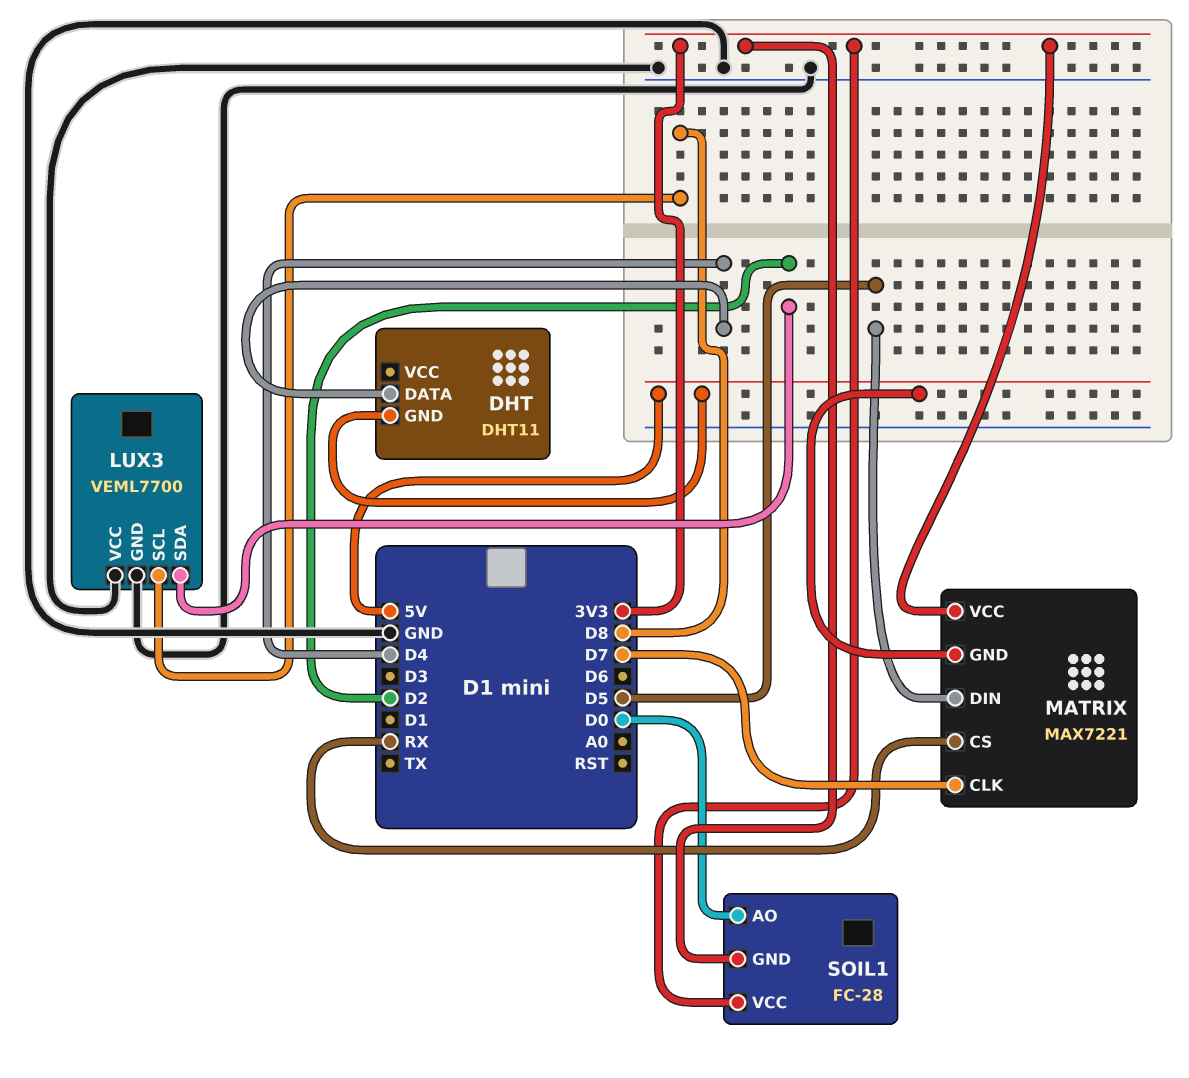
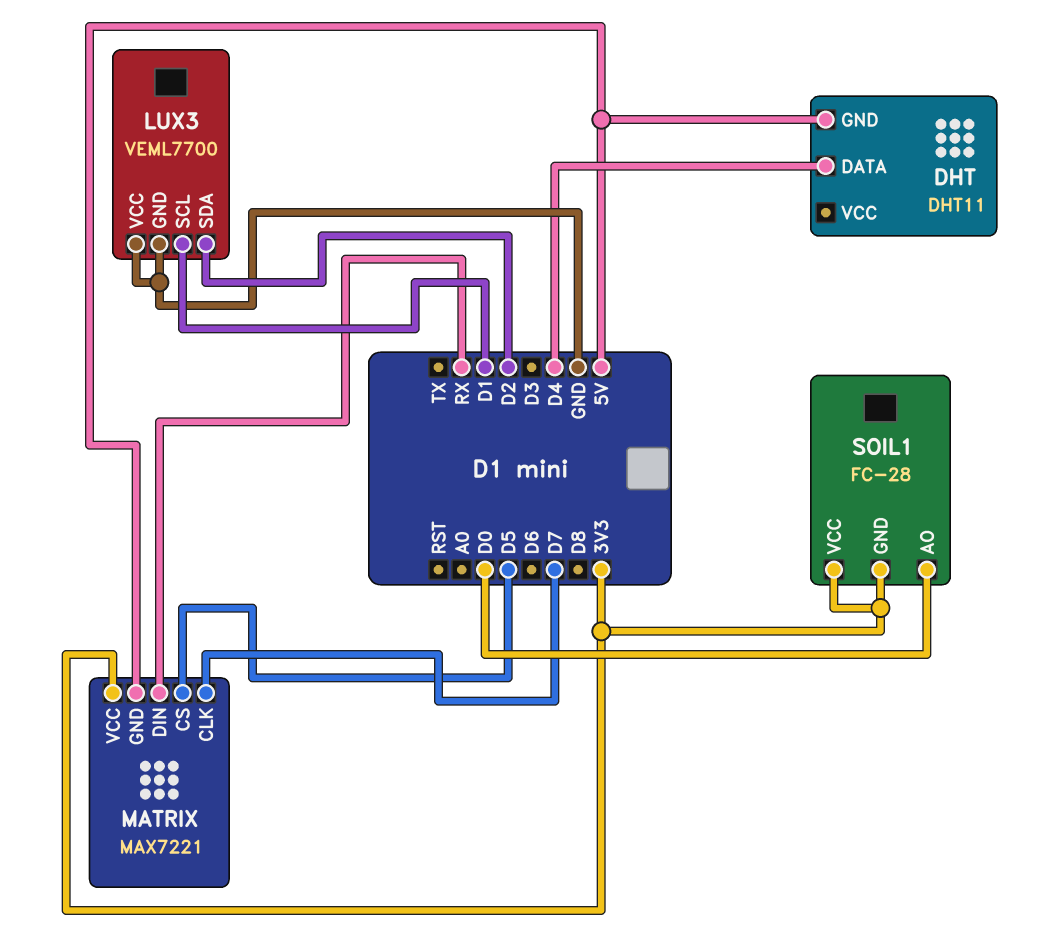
LUX3 pin SCL: D8 -> D1
MATRIX pin CS: RX -> D5
MATRIX pin DIN: D5 -> RX

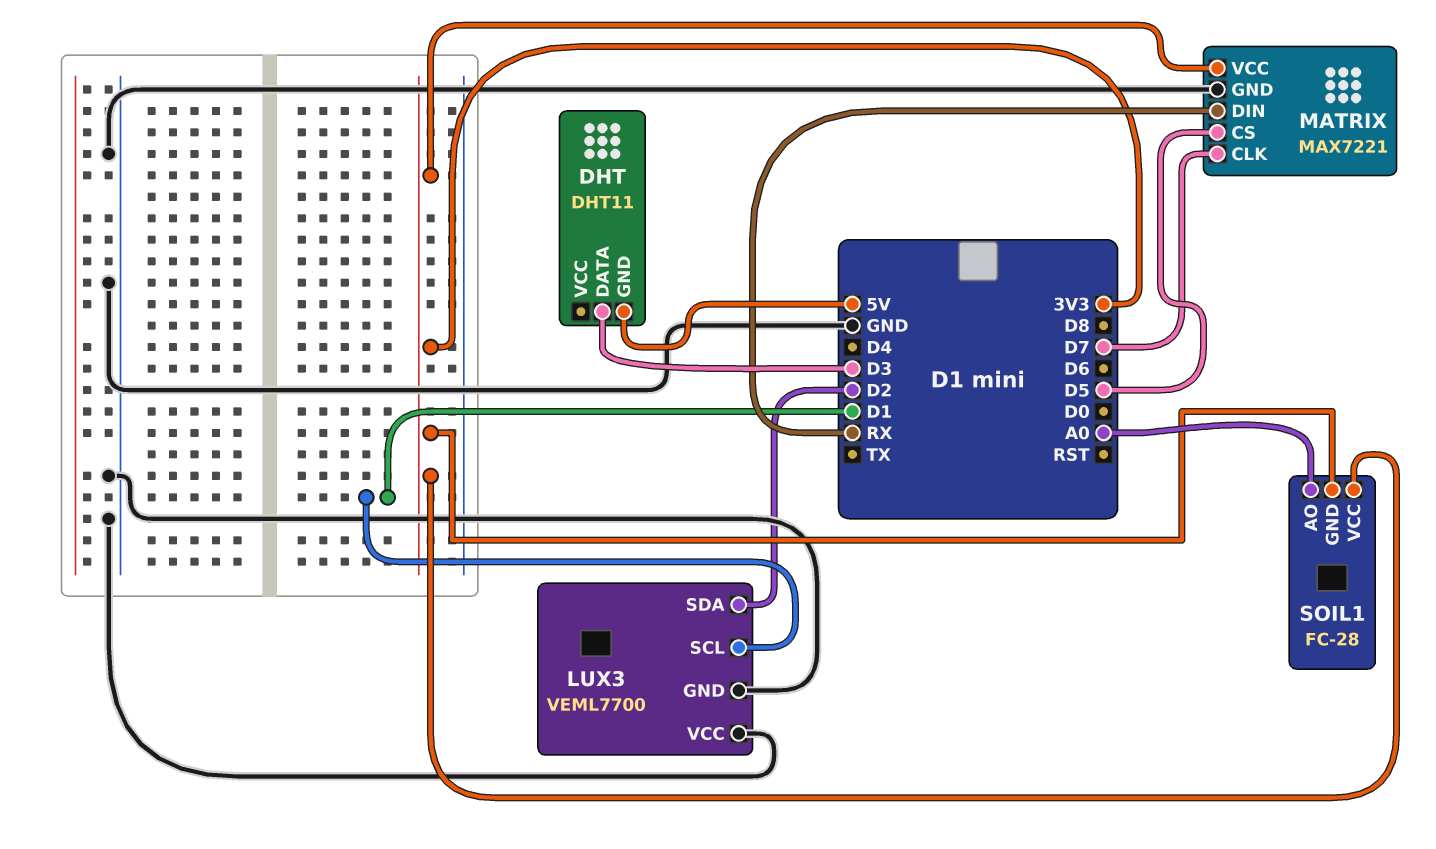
DHT pin DATA: D4 -> D3
MATRIX pin GND: 5V -> GND
SOIL1 pin AO: D0 -> A0

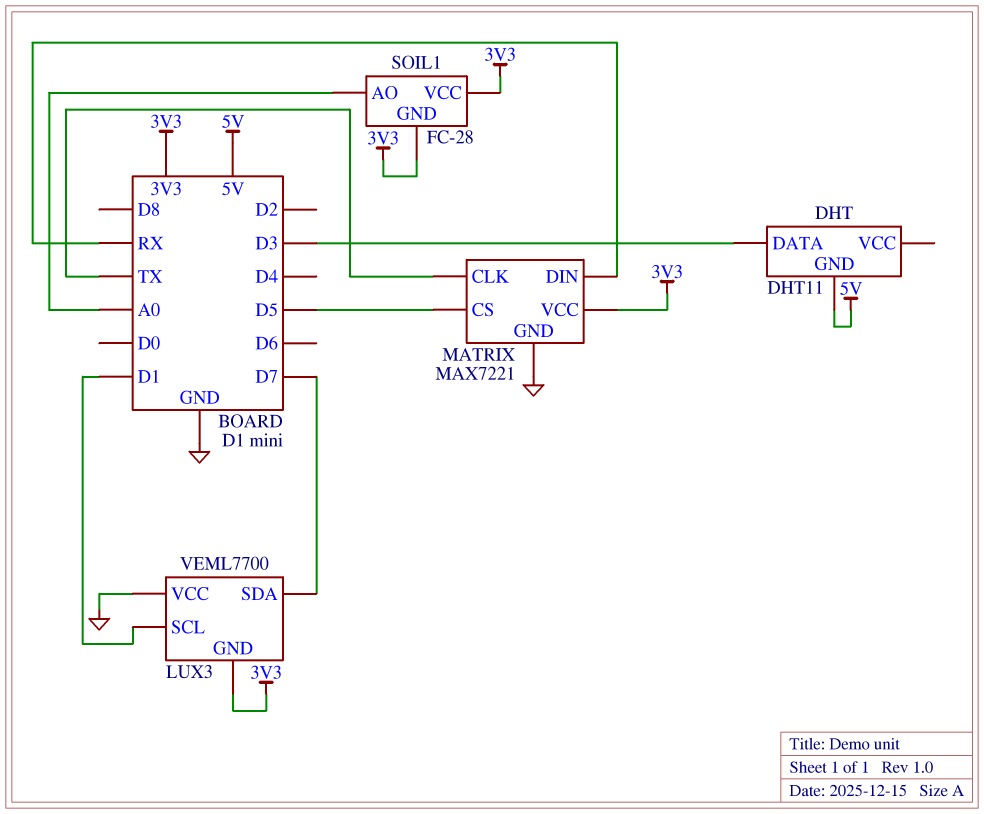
LUX3 pin GND: GND -> 3V3
LUX3 pin SDA: D2 -> D7
MATRIX pin CLK: D7 -> TX

